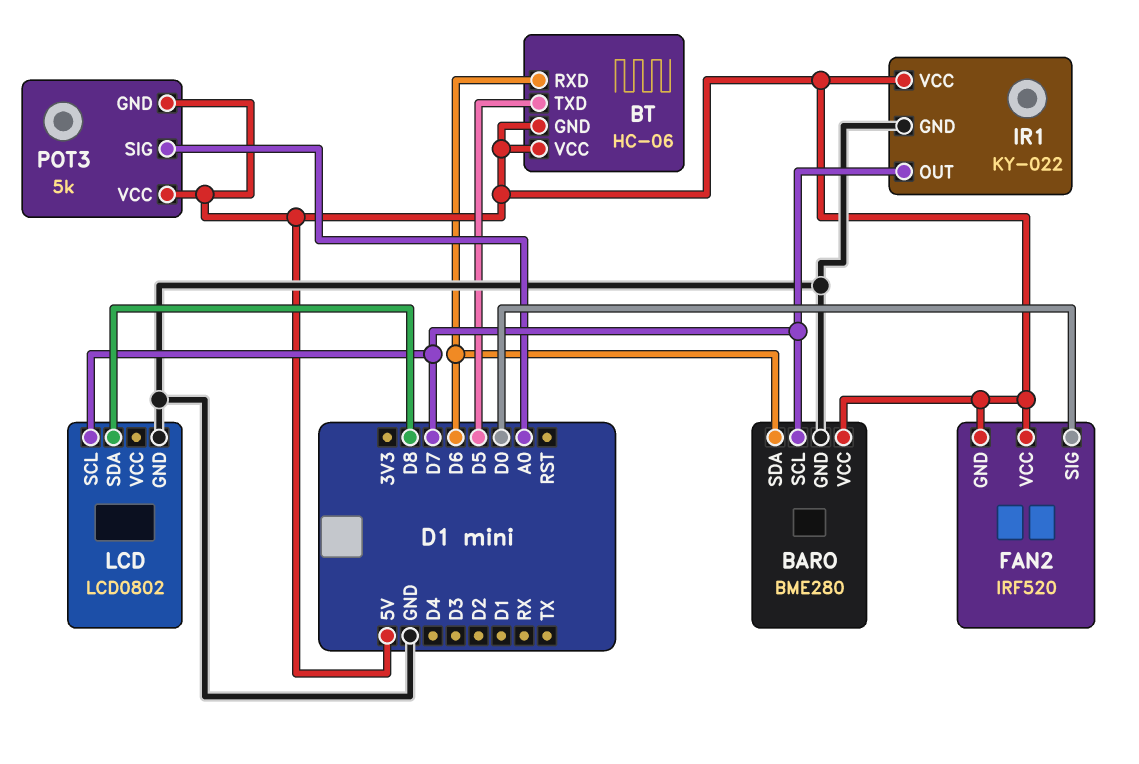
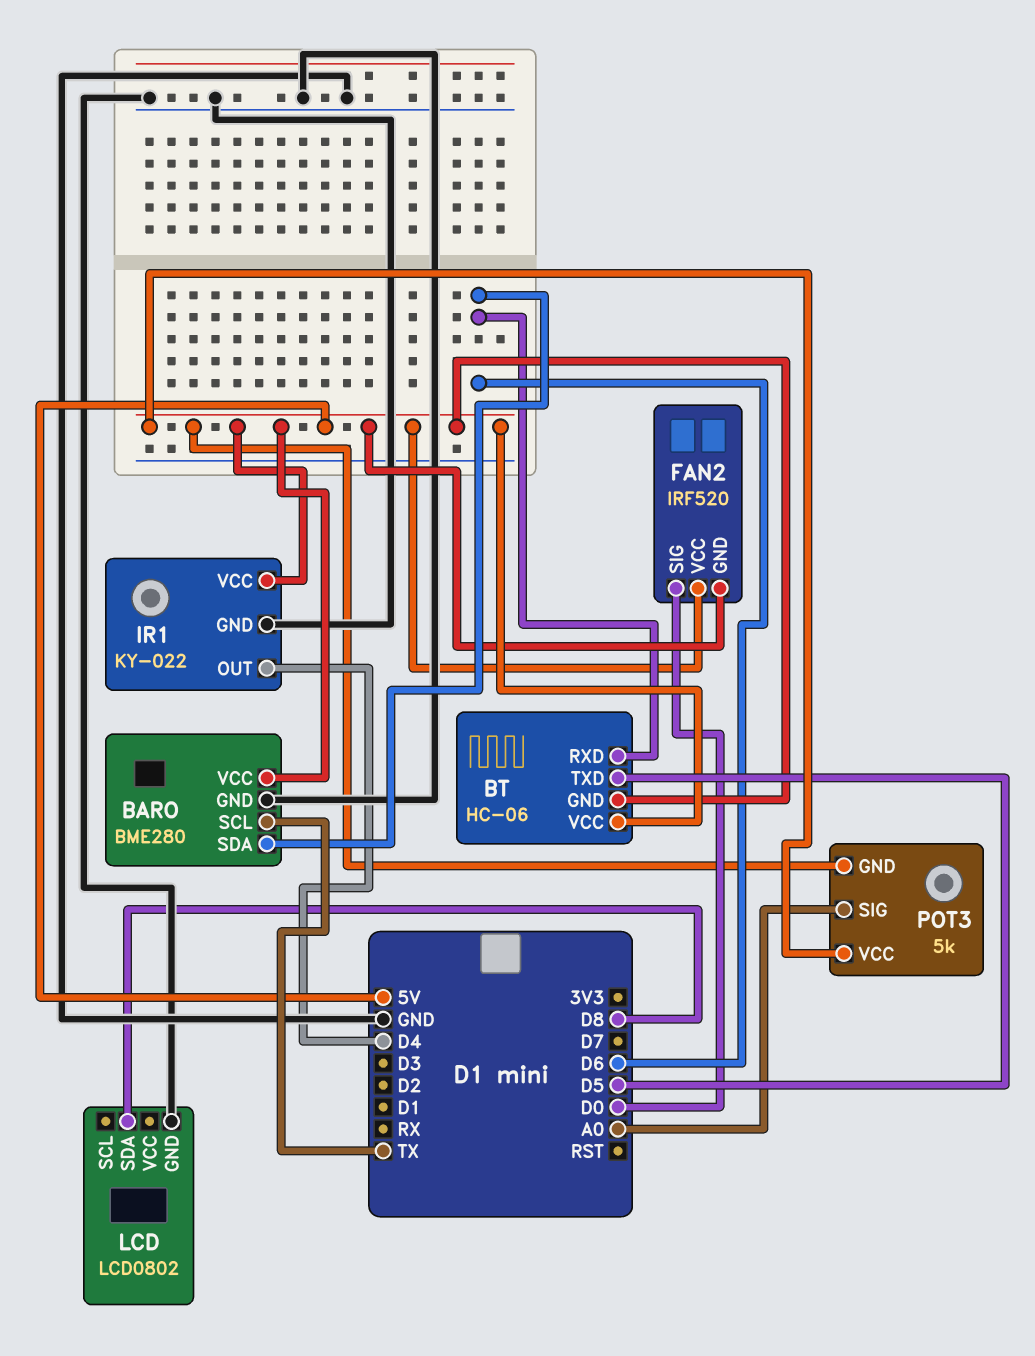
BARO pin SCL: D7 -> TX
IR1 pin OUT: D7 -> D4
LCD pin SCL: D7 -> none

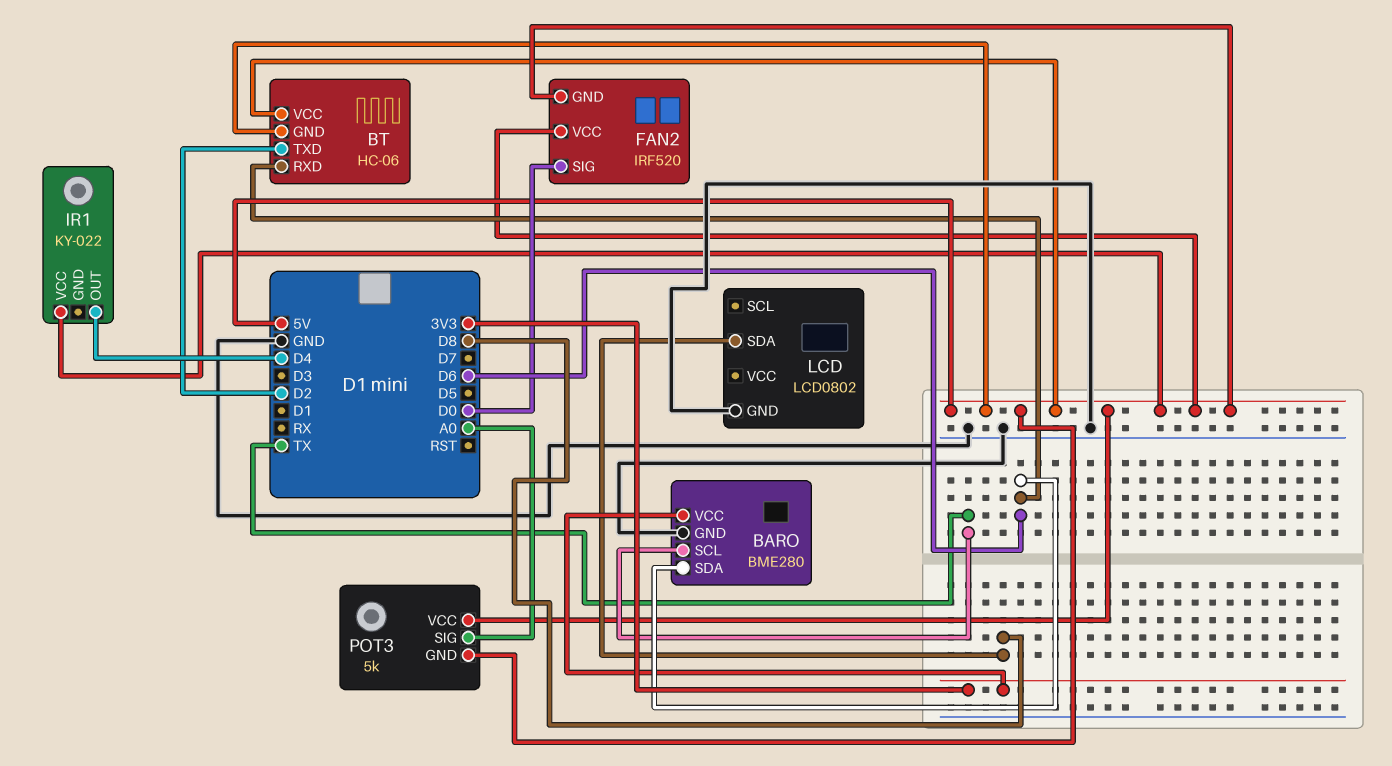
BARO pin VCC: 5V -> 3V3
BT pin TXD: D5 -> D2
IR1 pin GND: GND -> none

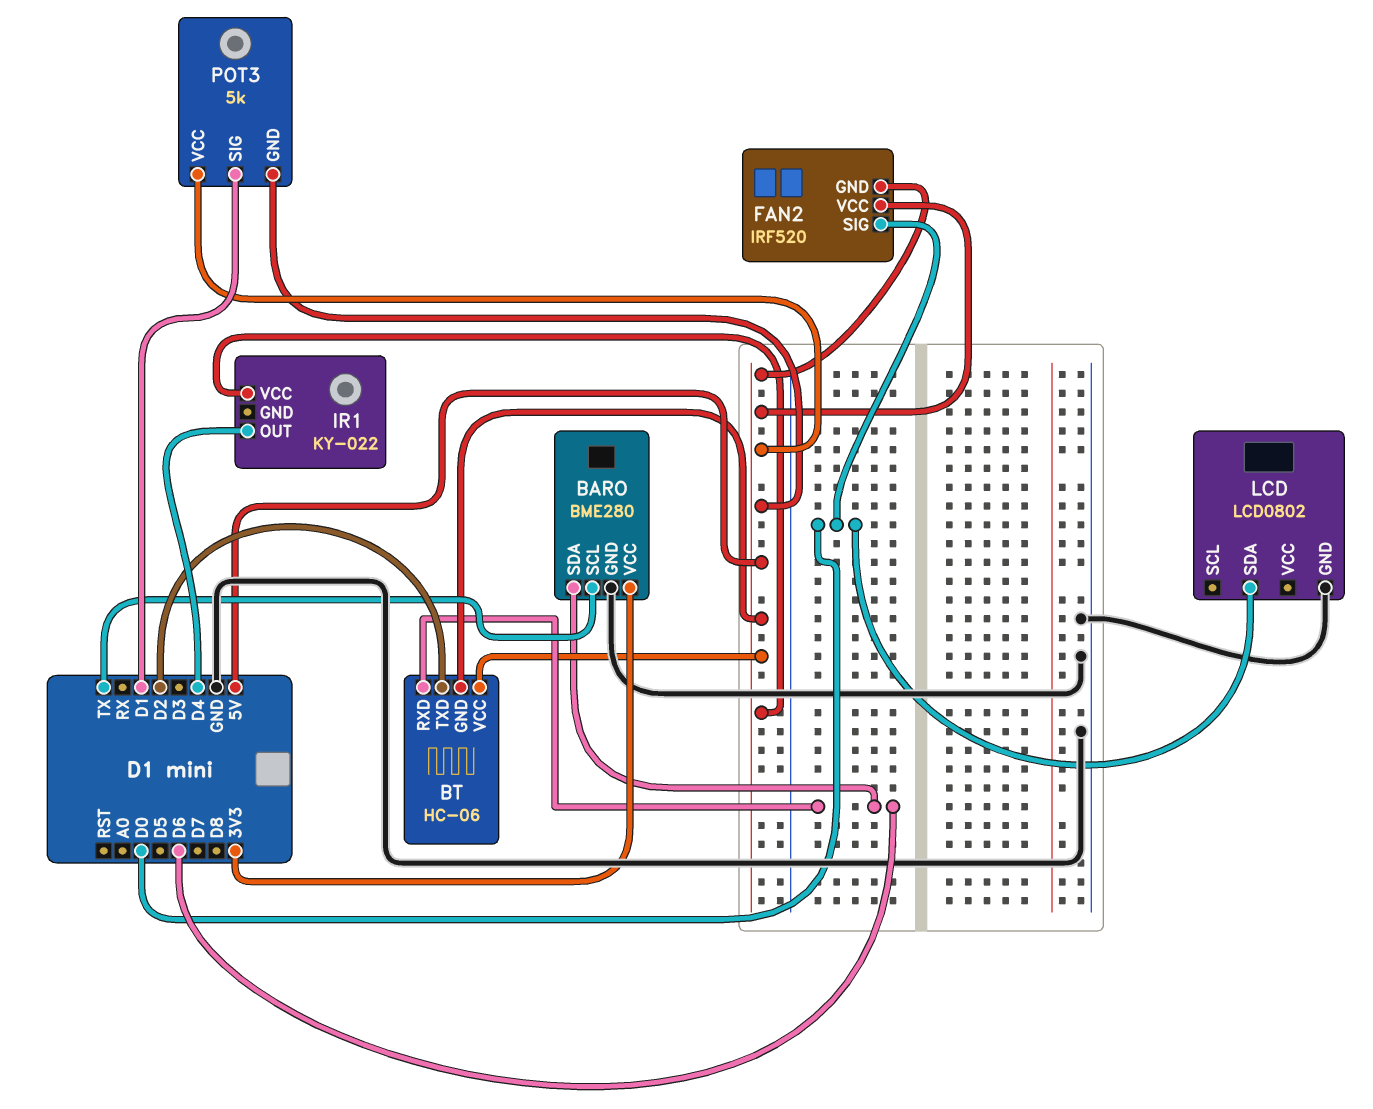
LCD pin SDA: D8 -> D0
POT3 pin SIG: A0 -> D1

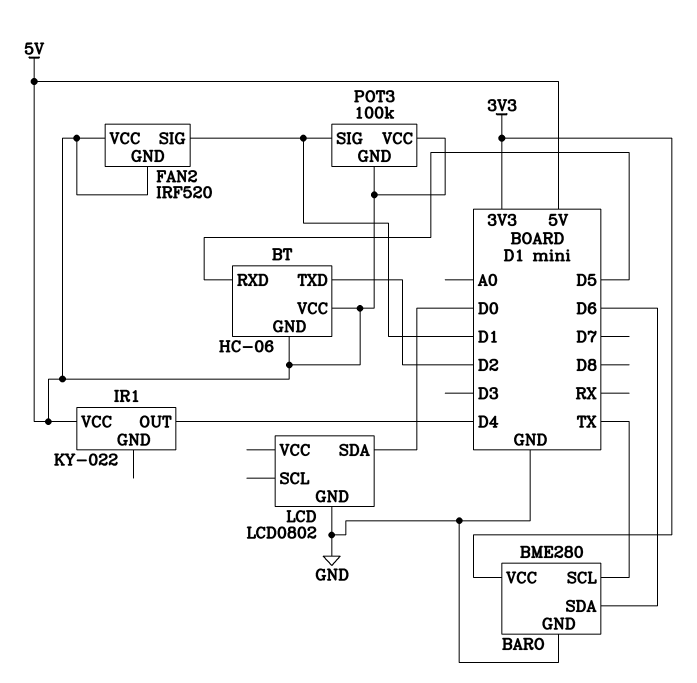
BT pin RXD: D6 -> D5
FAN2 pin SIG: D0 -> D1
POT3: 5k -> 100k

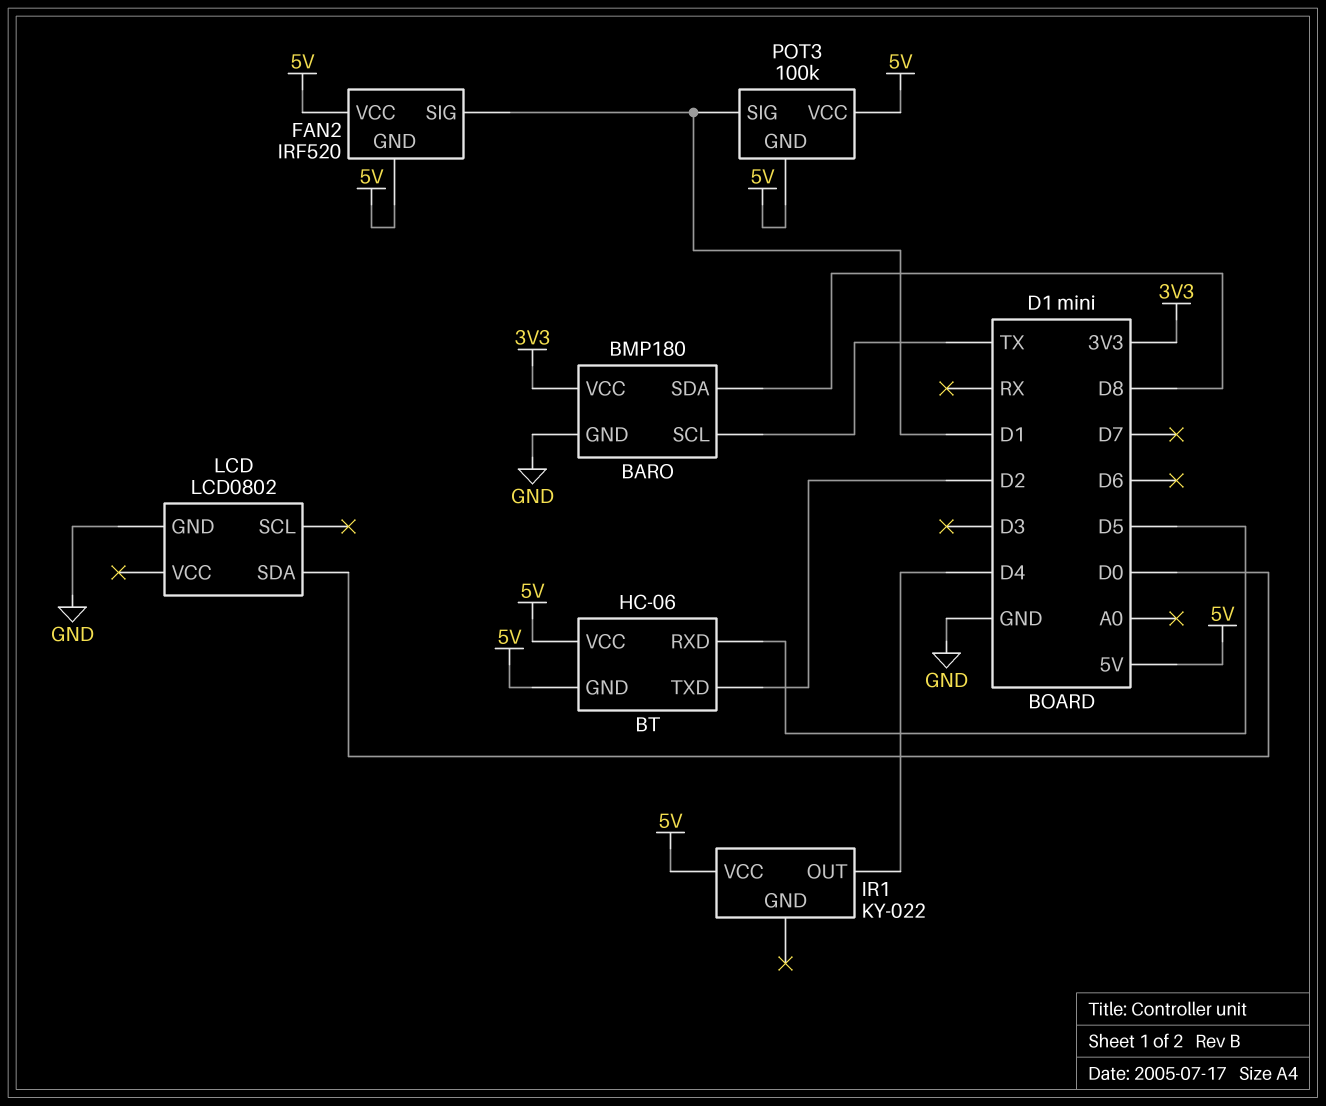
BARO: BME280 -> BMP180
BARO pin SDA: D6 -> D8

